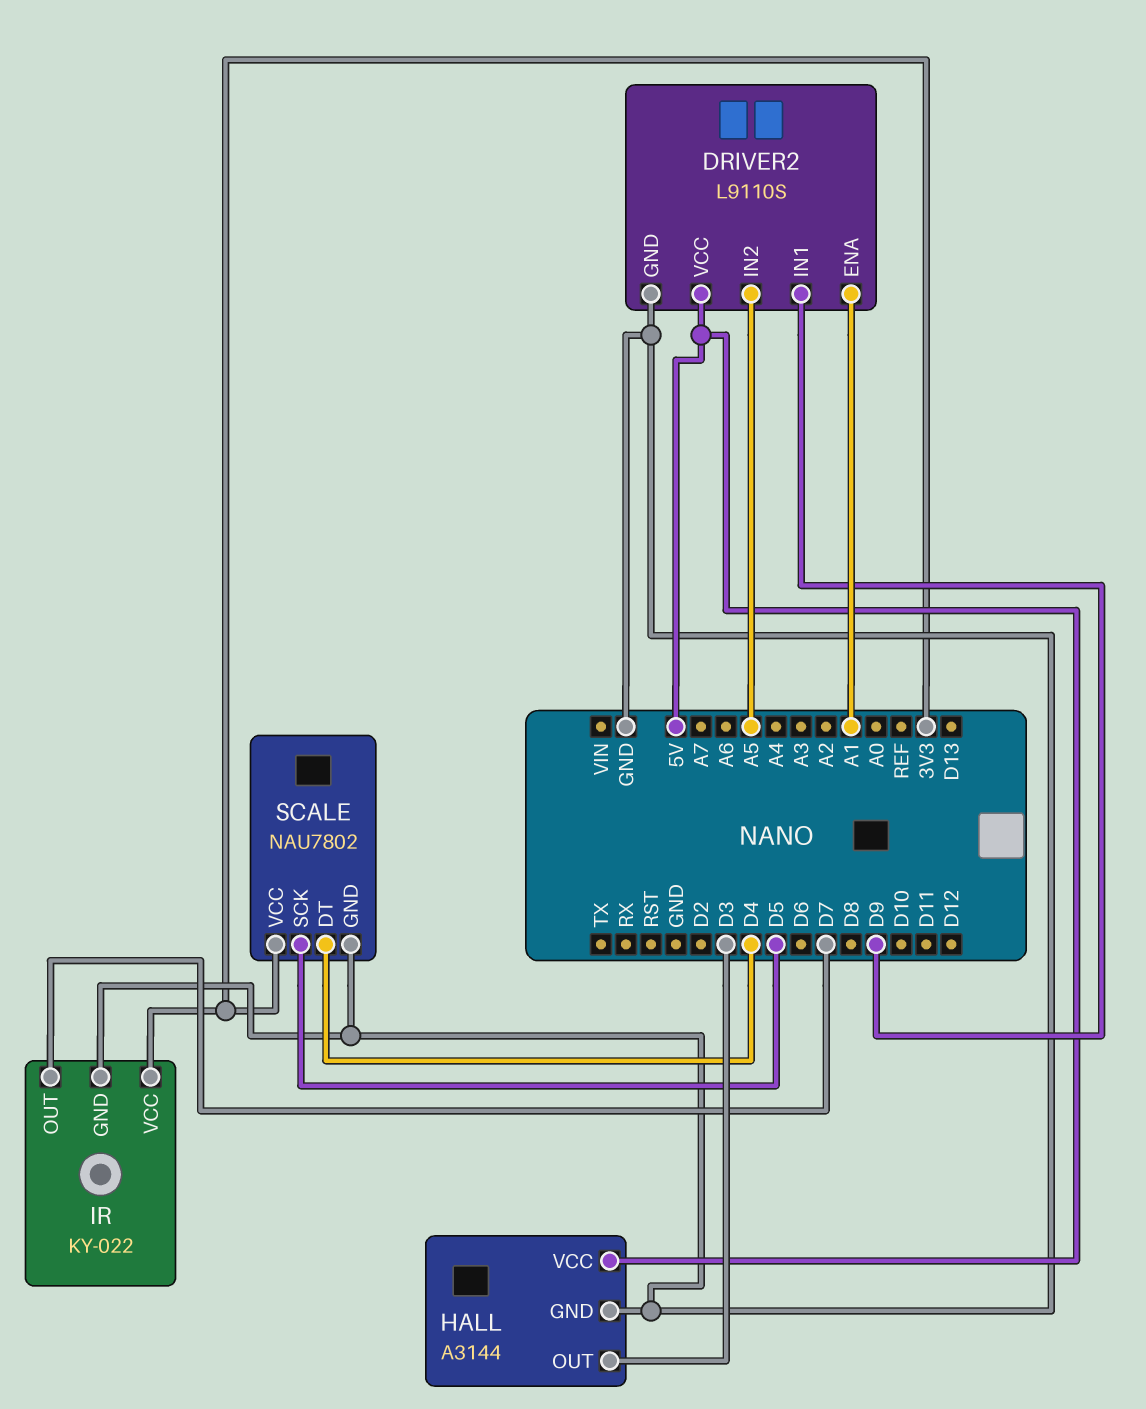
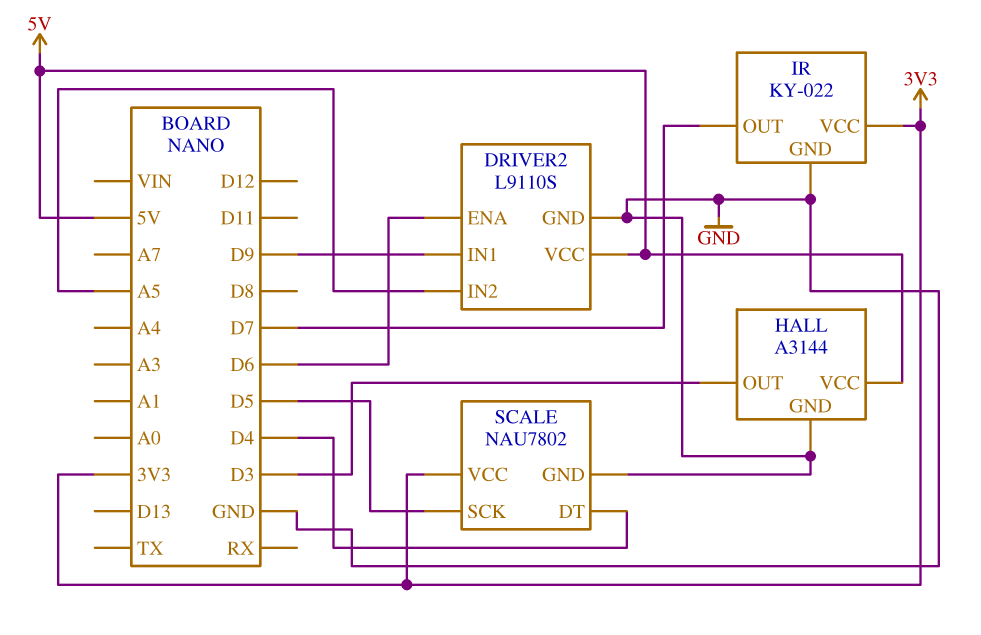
DRIVER2 pin ENA: A1 -> D6

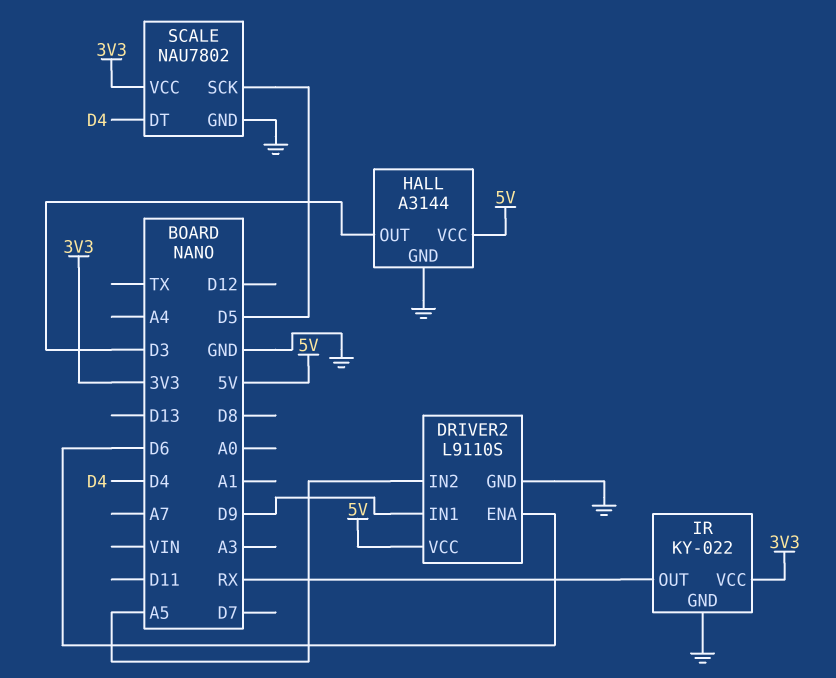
IR pin OUT: D7 -> RX

